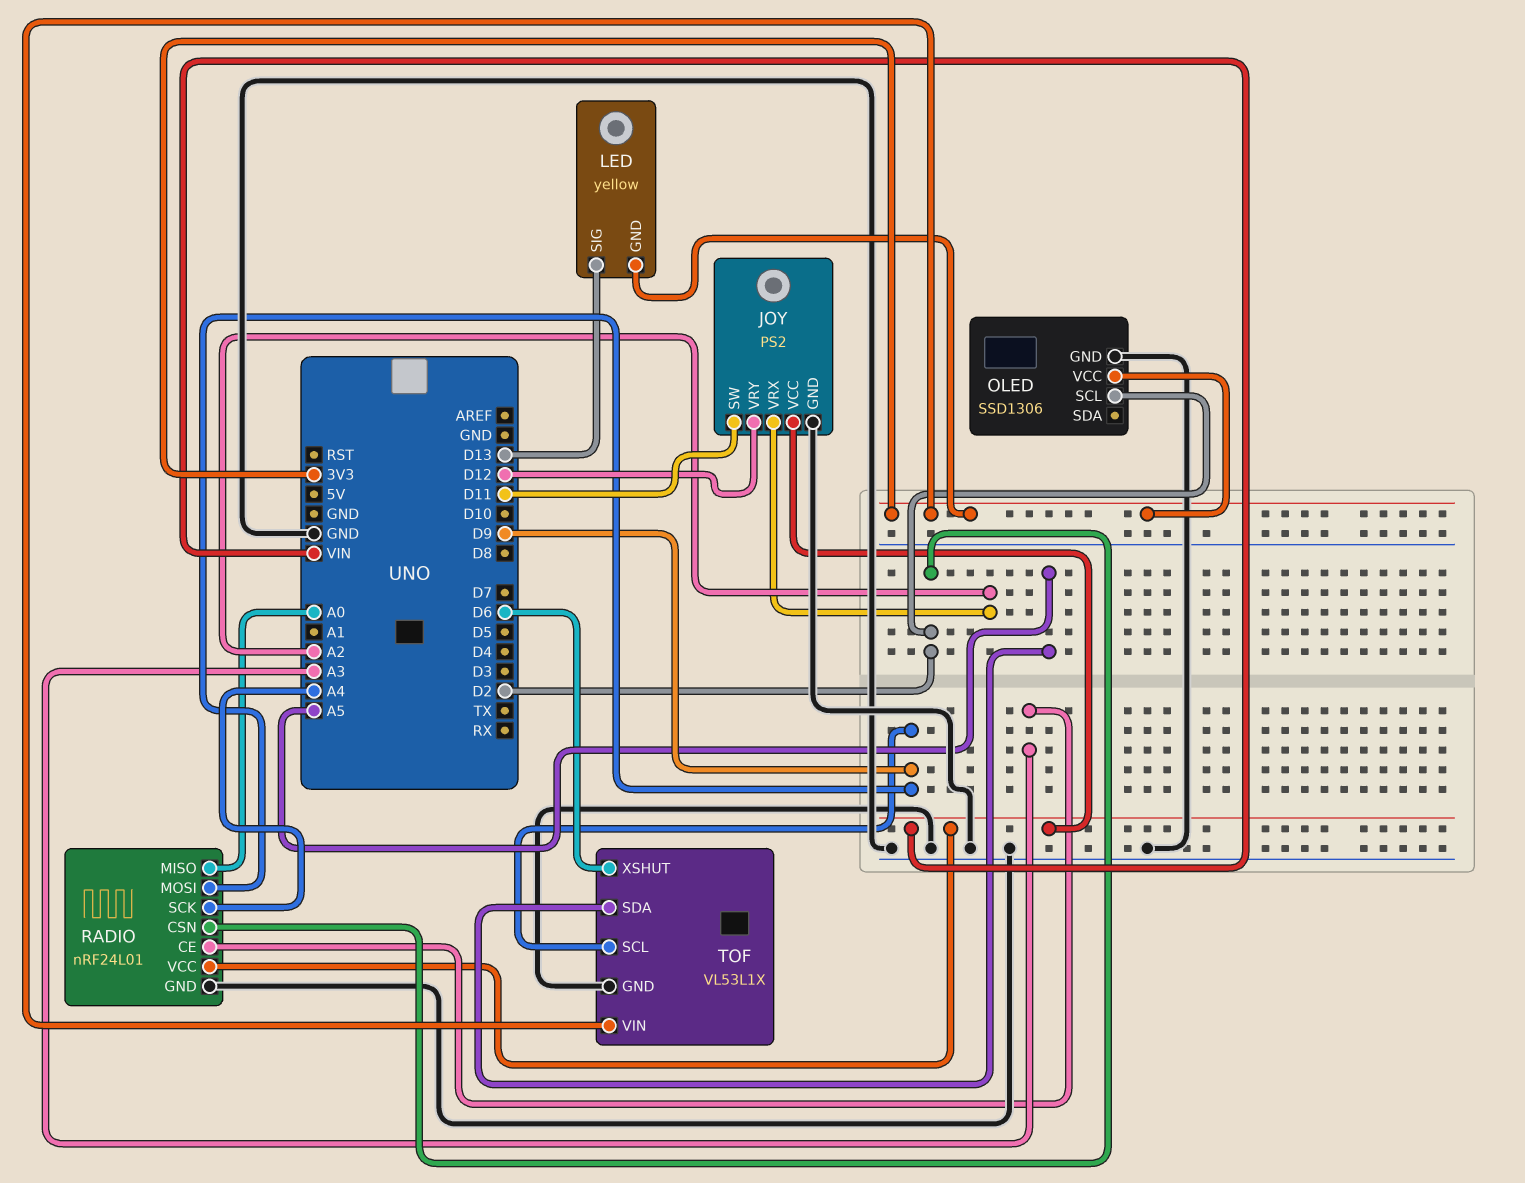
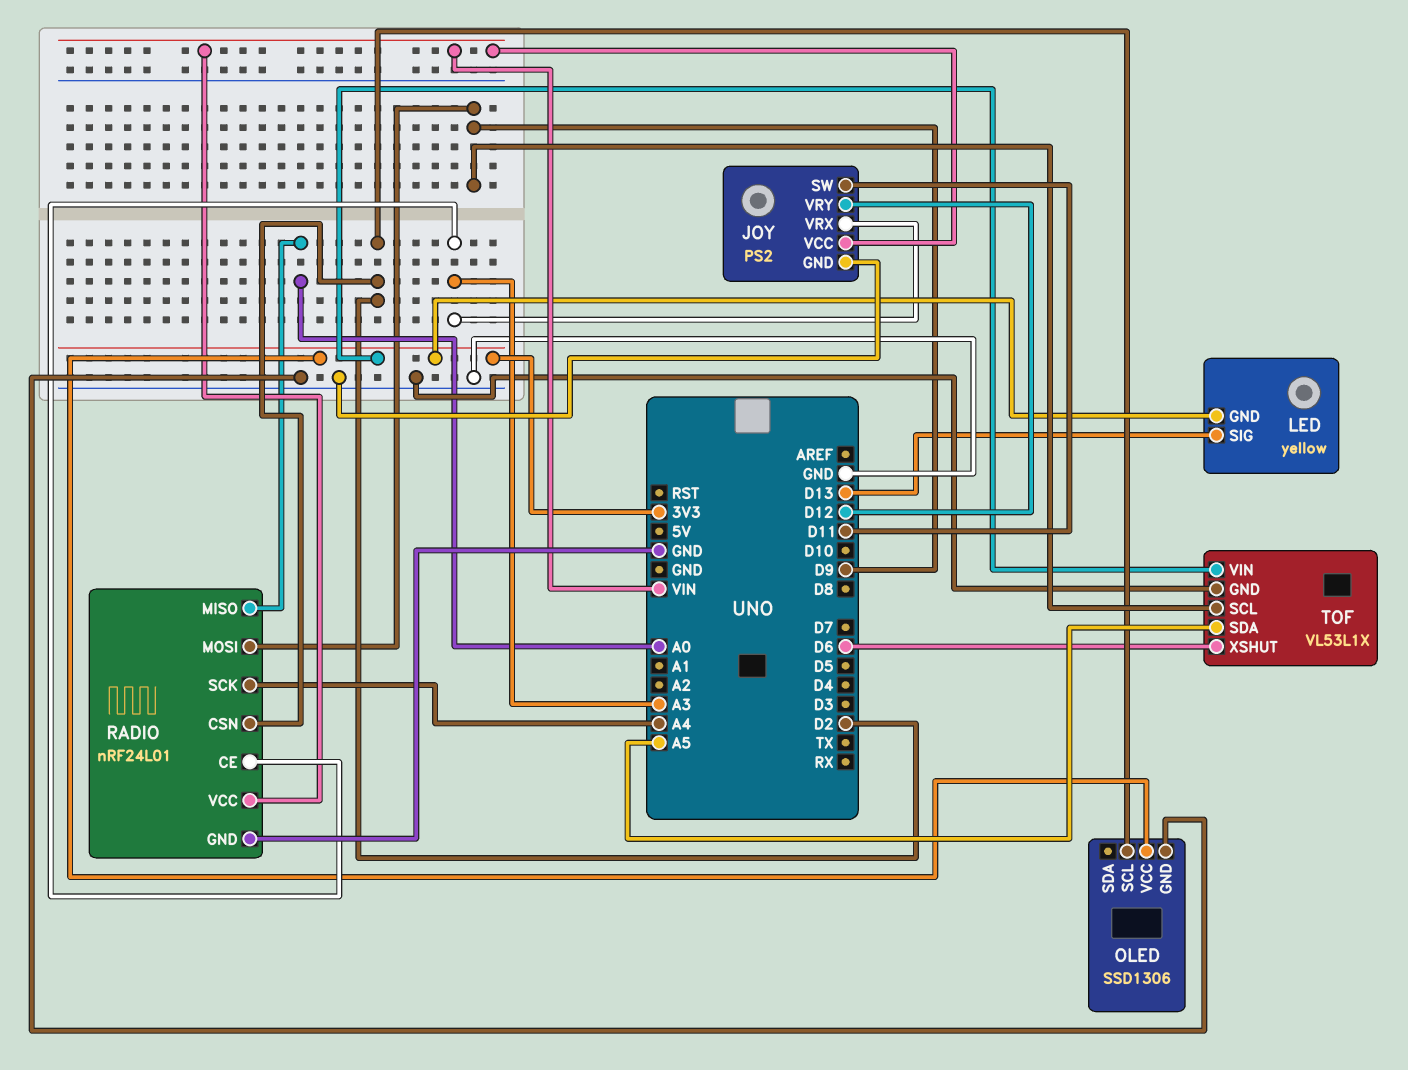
JOY pin VRX: A2 -> A3

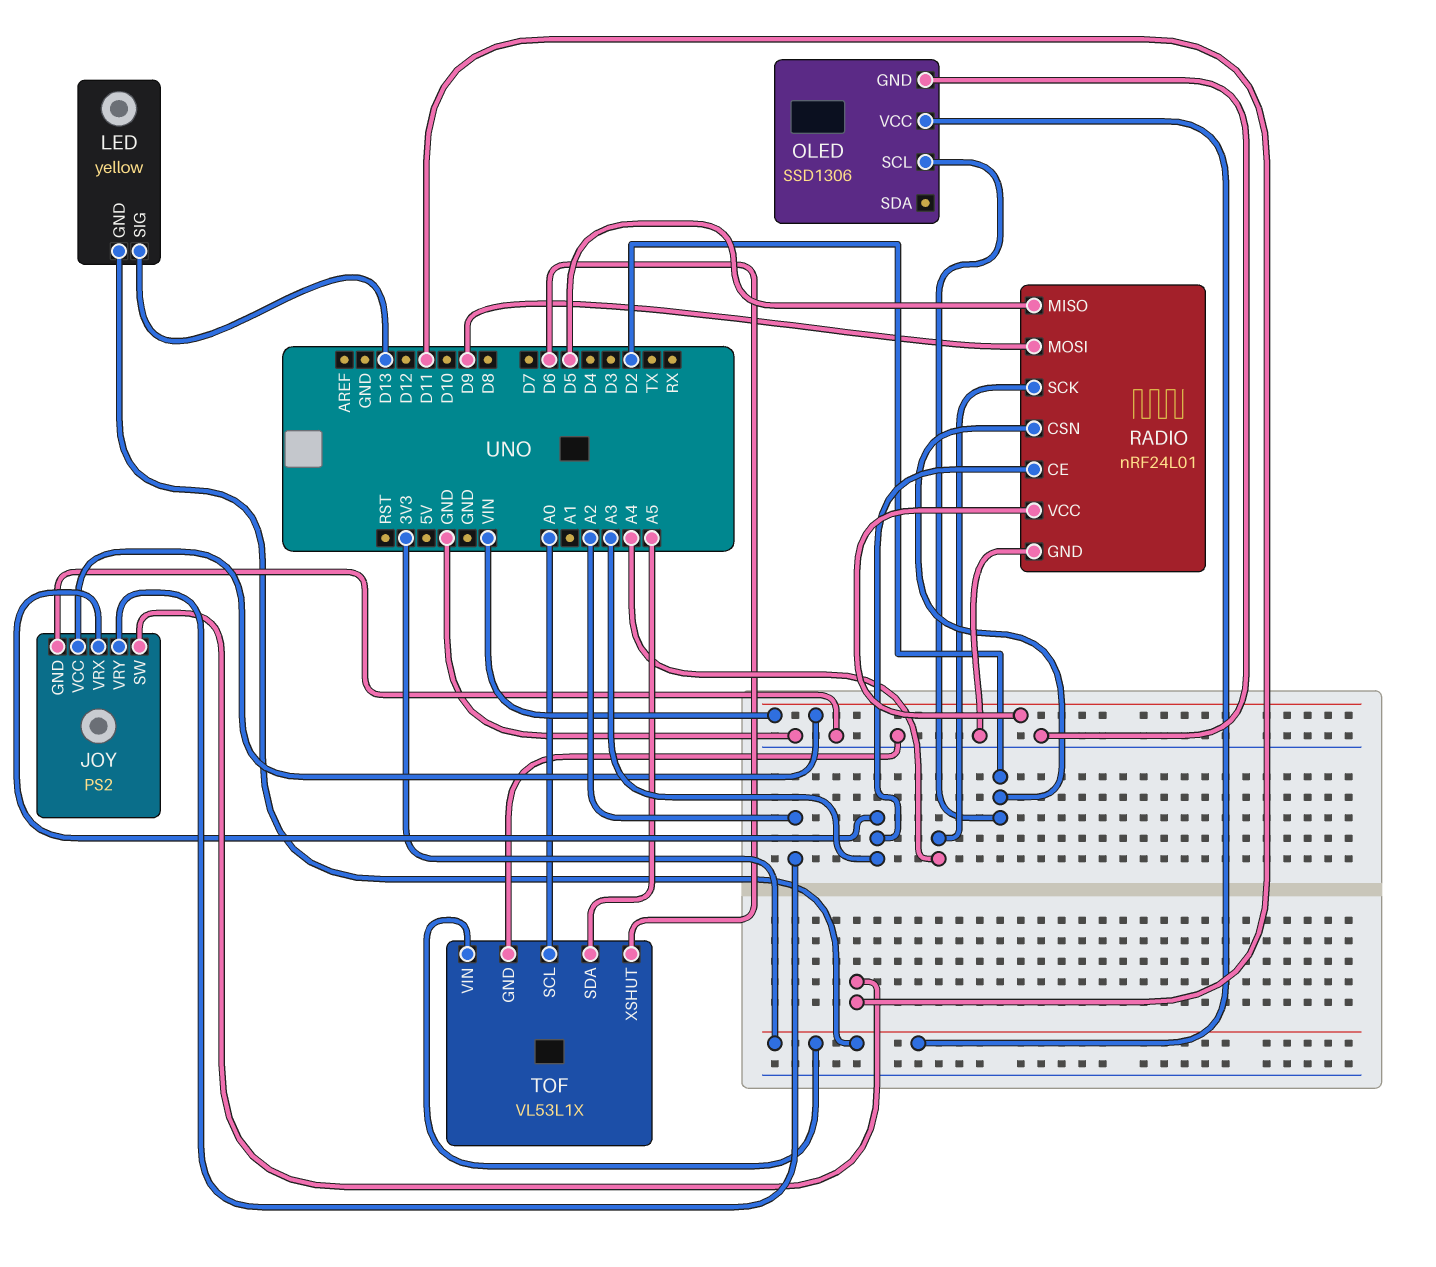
JOY pin VRY: D12 -> A2
RADIO pin MISO: A0 -> D5
TOF pin SCL: D9 -> A0

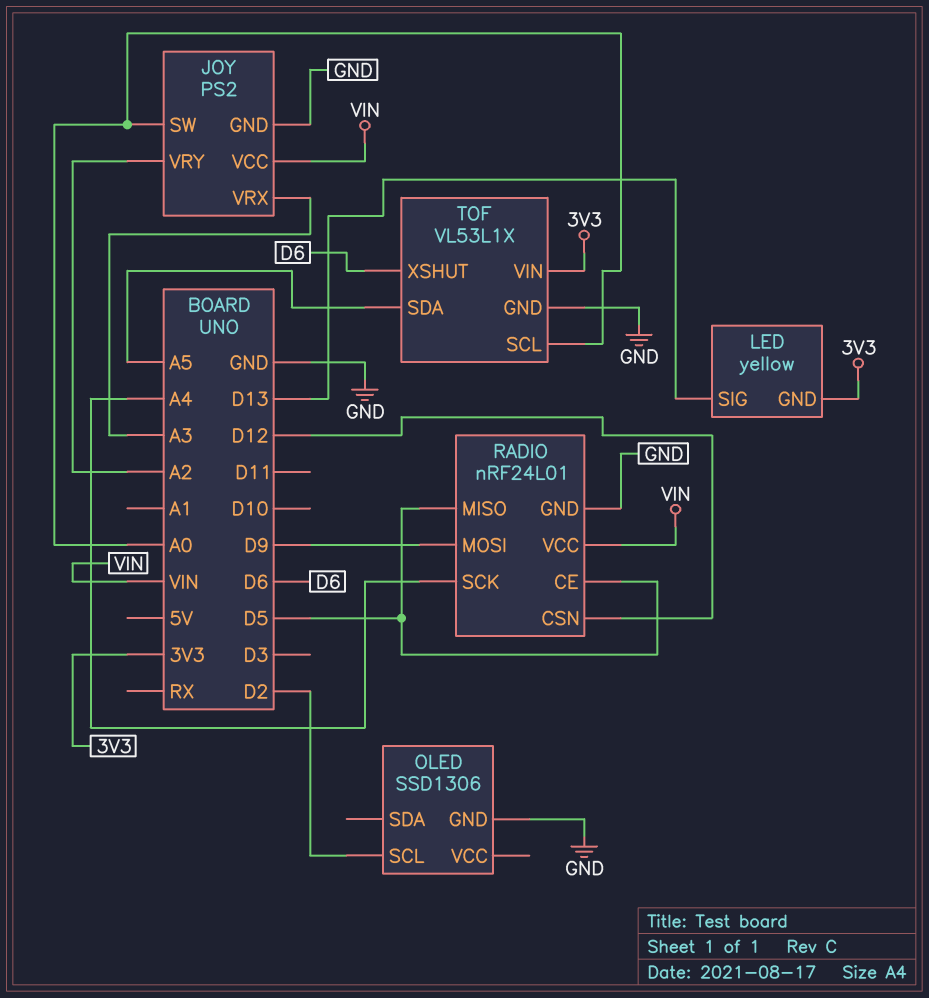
JOY pin SW: D11 -> A0
OLED pin VCC: 3V3 -> none
RADIO pin CE: A3 -> D5
RADIO pin CSN: D2 -> D12

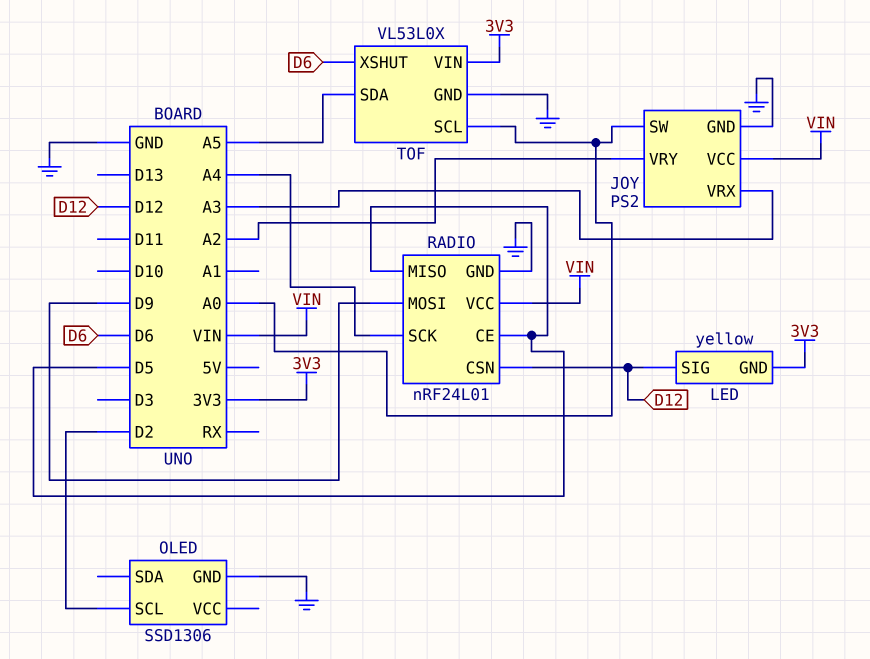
LED pin SIG: D13 -> D12
TOF: VL53L1X -> VL53L0X

